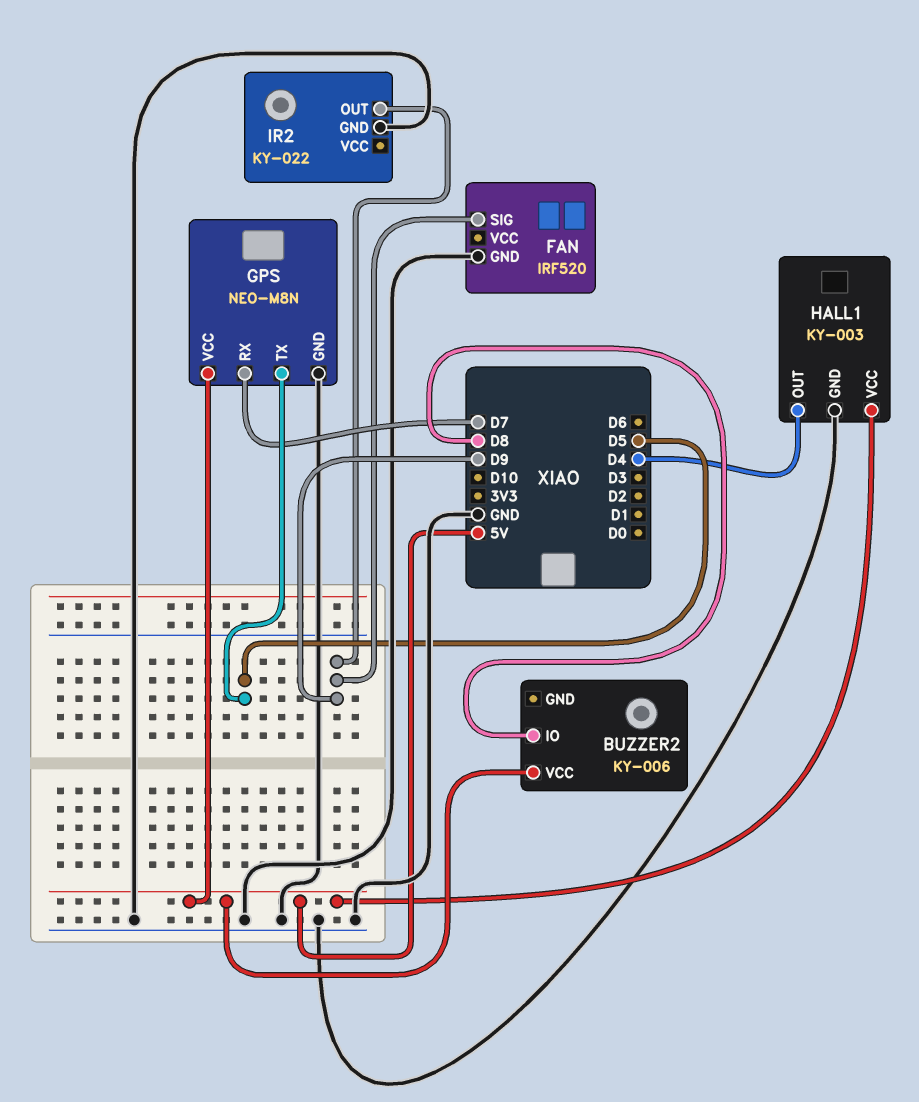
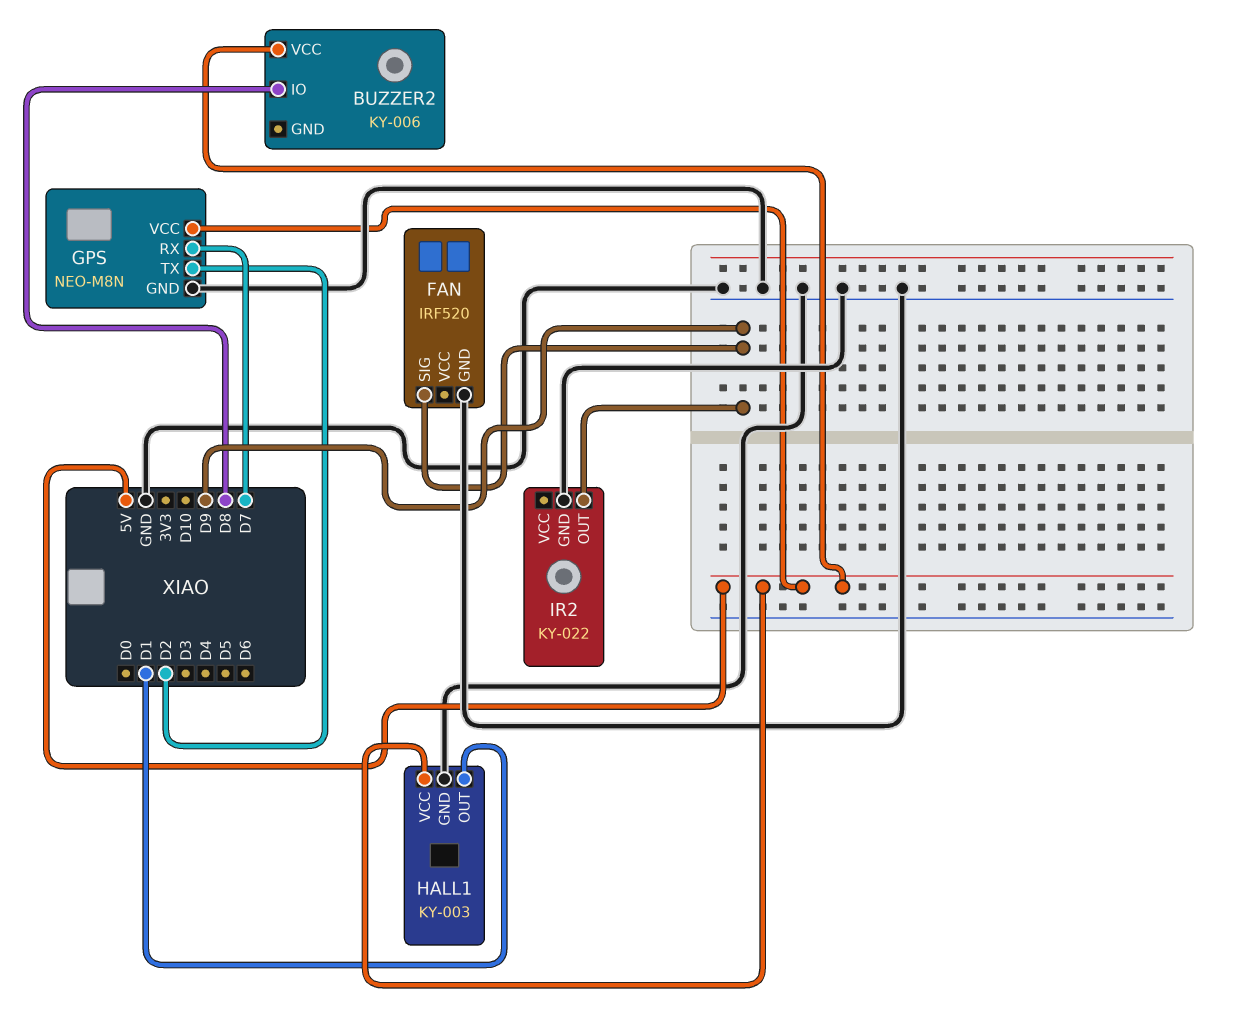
GPS pin TX: D5 -> D2
HALL1 pin OUT: D4 -> D1

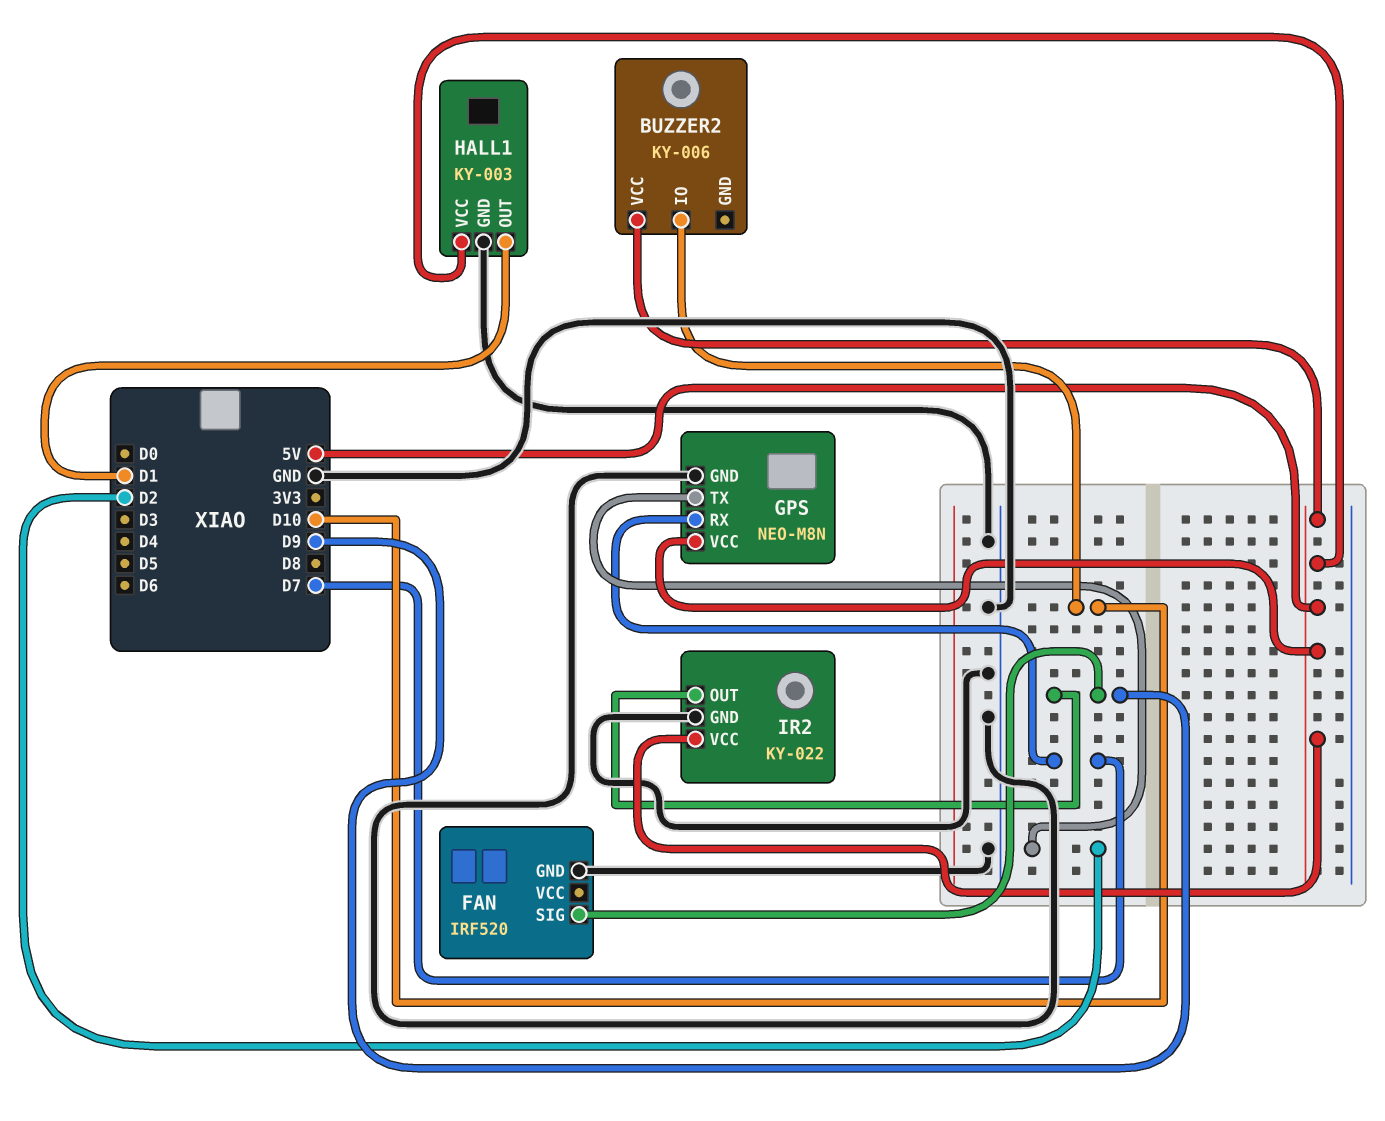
BUZZER2 pin IO: D8 -> D10
IR2 pin VCC: none -> 5V

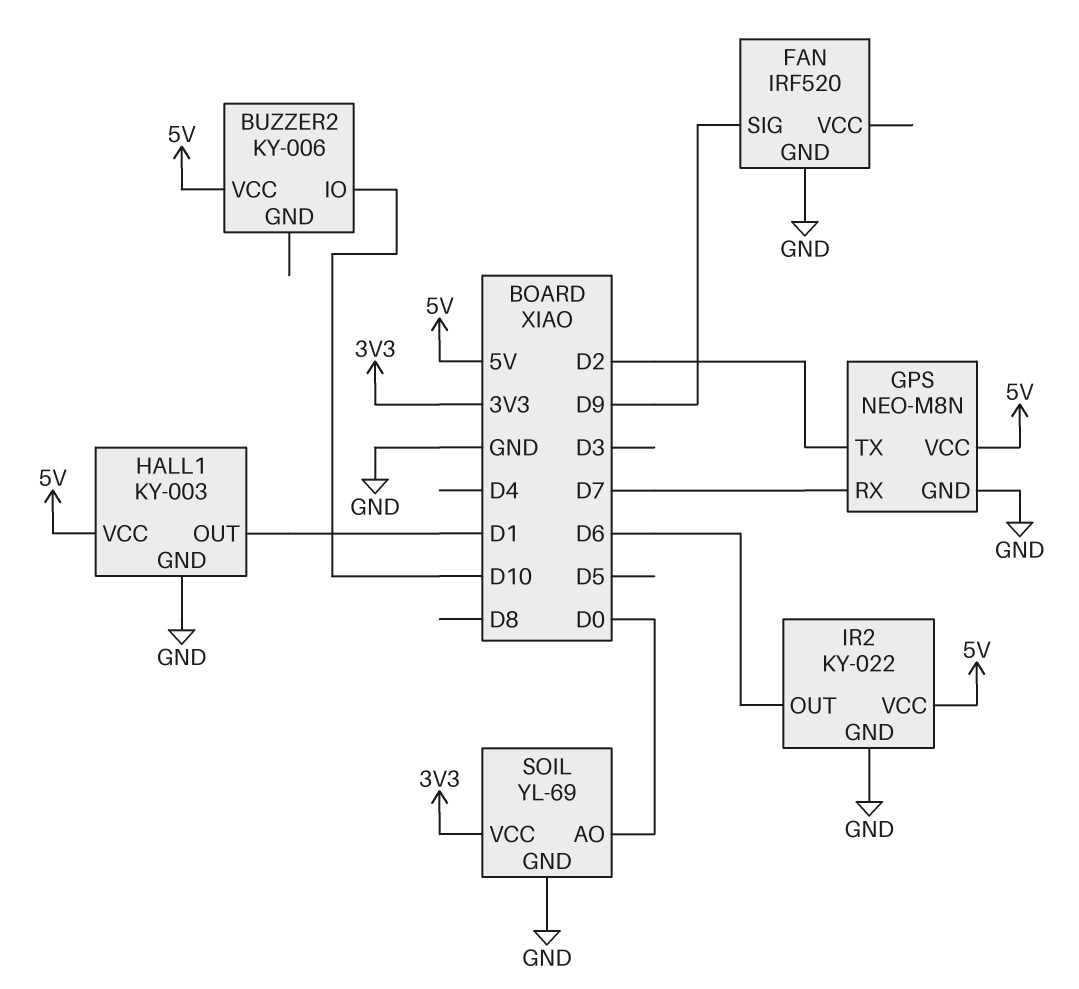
IR2 pin OUT: D9 -> D6
SOIL: none -> YL-69
SOIL pin AO: none -> D0
SOIL pin GND: none -> GND
SOIL pin VCC: none -> 3V3

